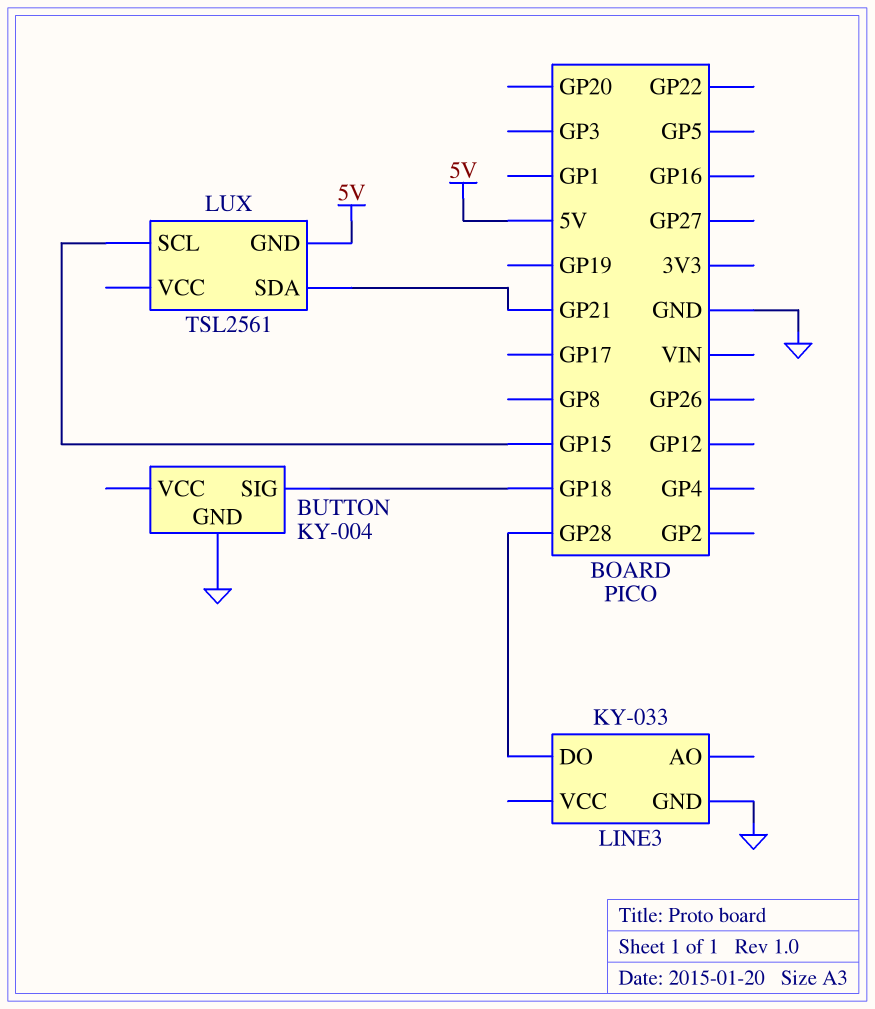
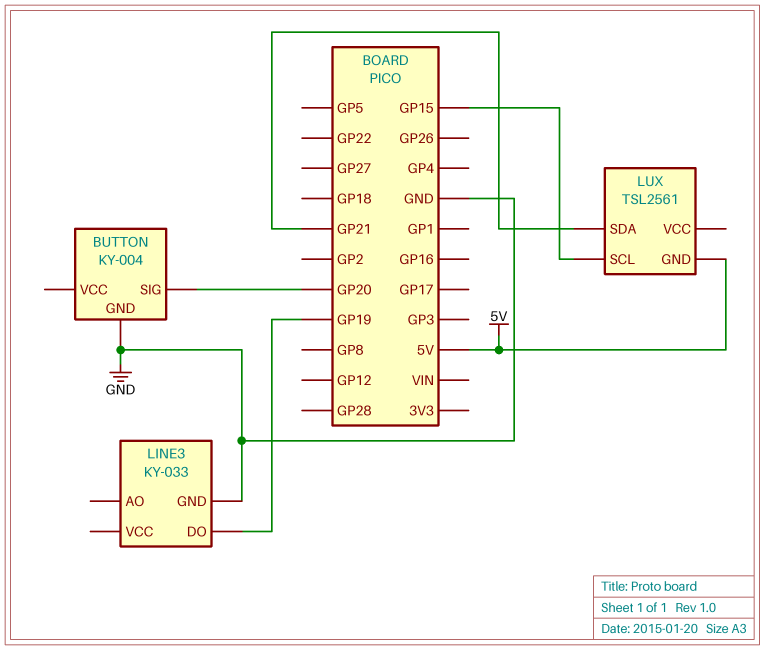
BUTTON pin SIG: GP18 -> GP20
LINE3 pin DO: GP28 -> GP19

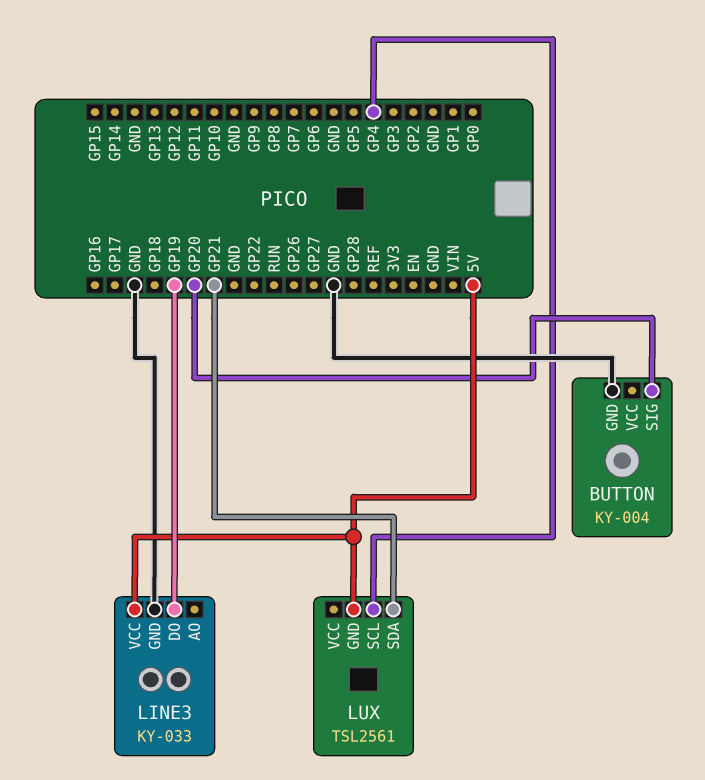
LINE3 pin VCC: none -> 5V
LUX pin SCL: GP15 -> GP4

